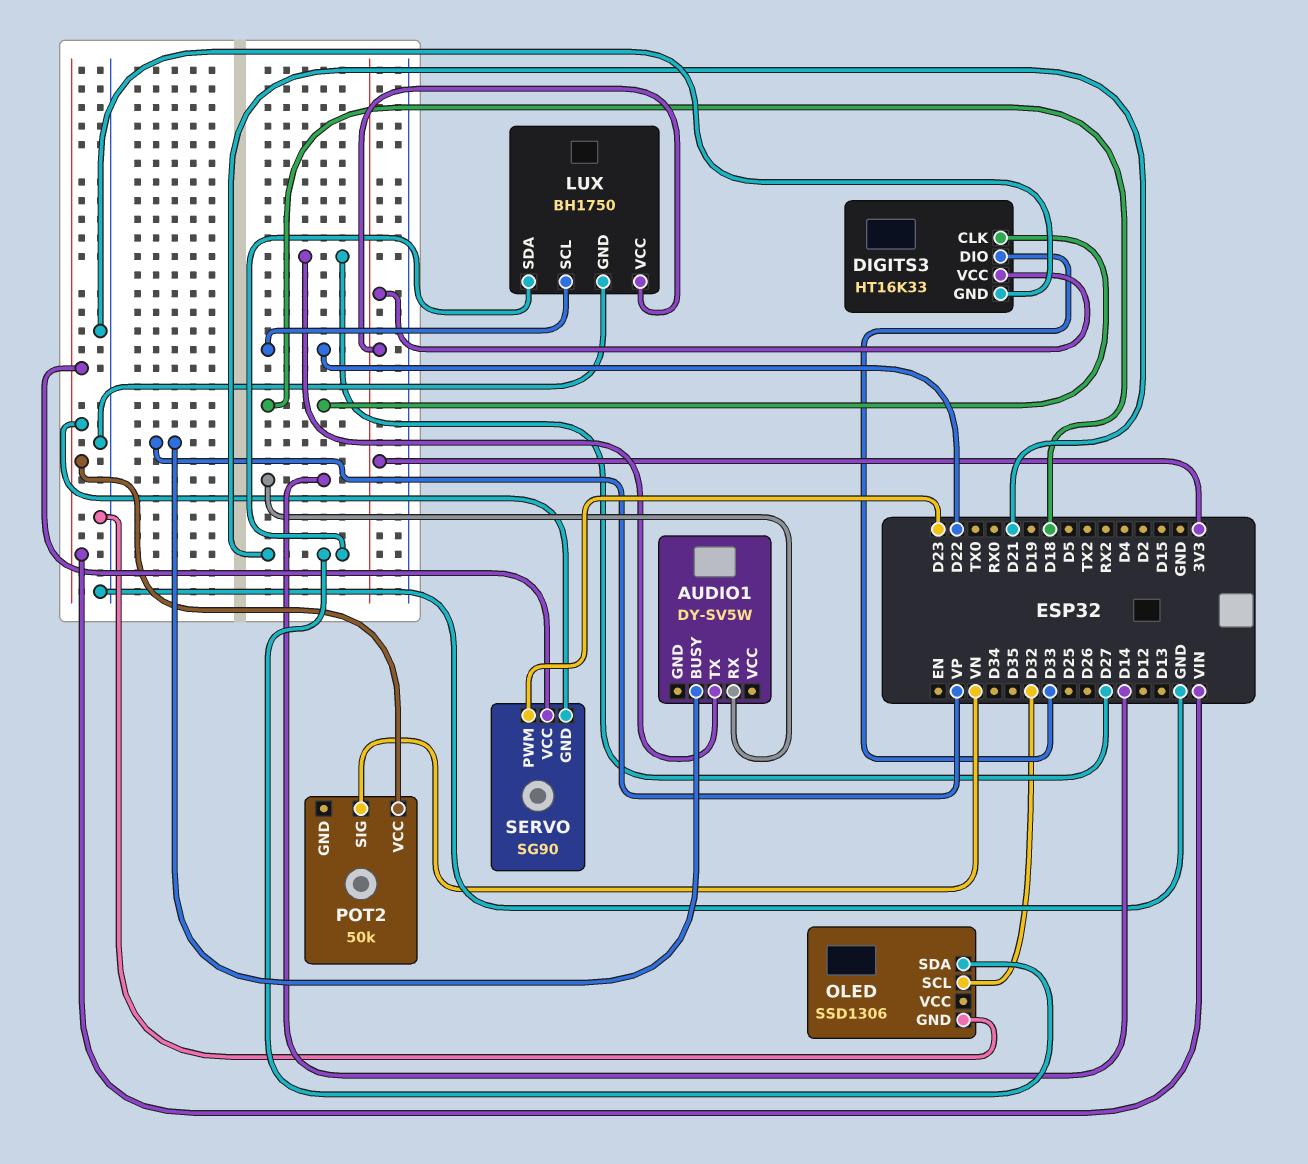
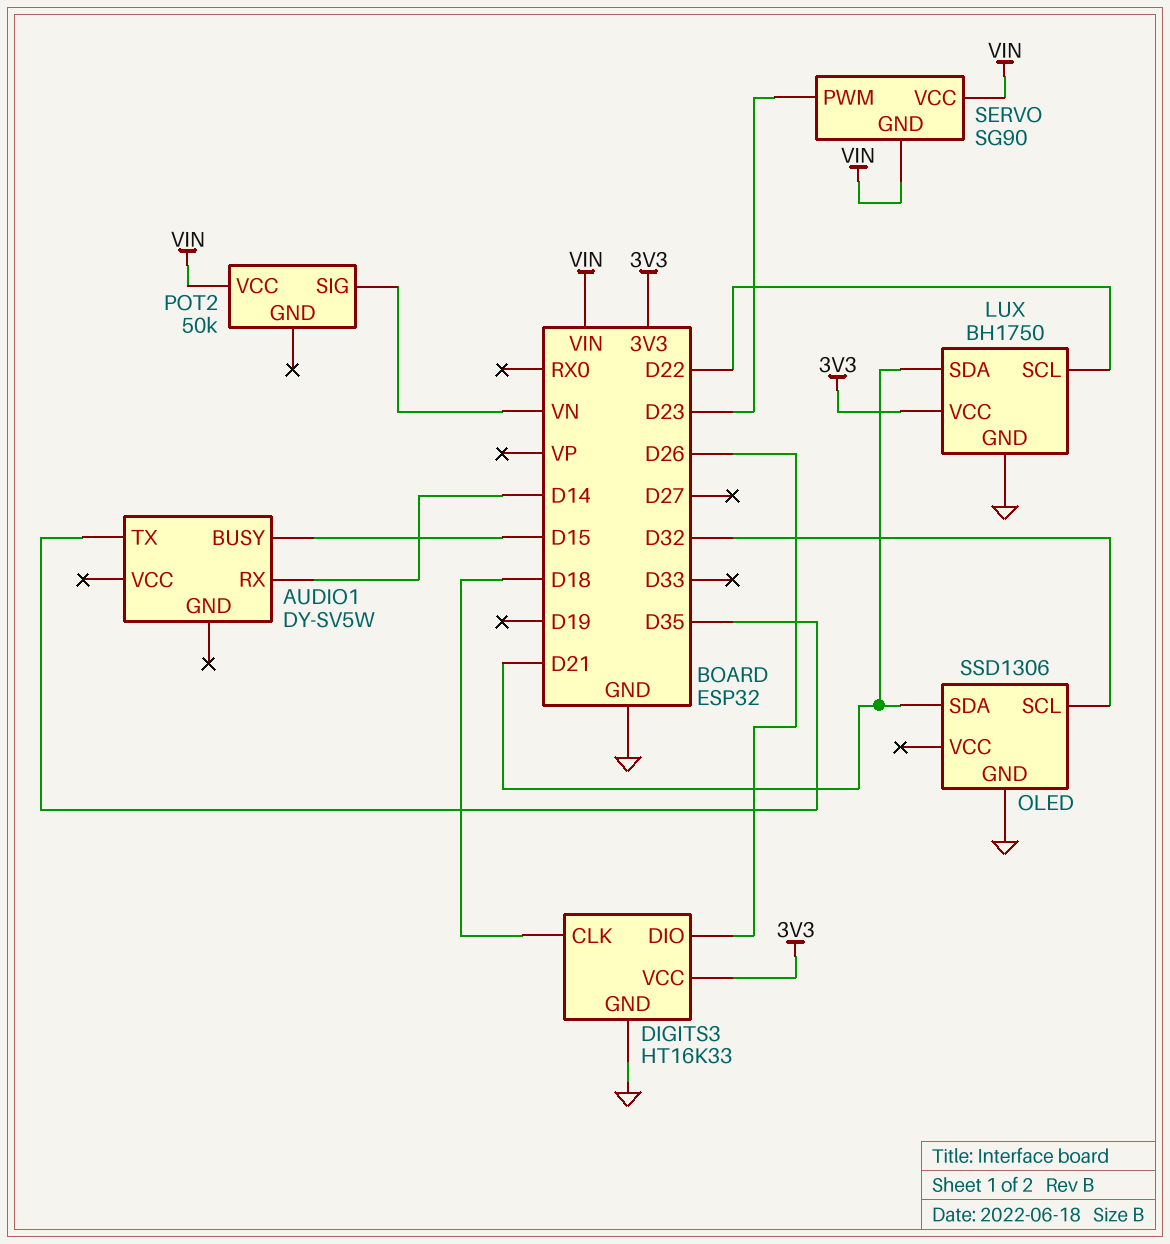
AUDIO1 pin BUSY: VP -> D15
AUDIO1 pin TX: D27 -> D35
DIGITS3 pin DIO: D33 -> D26

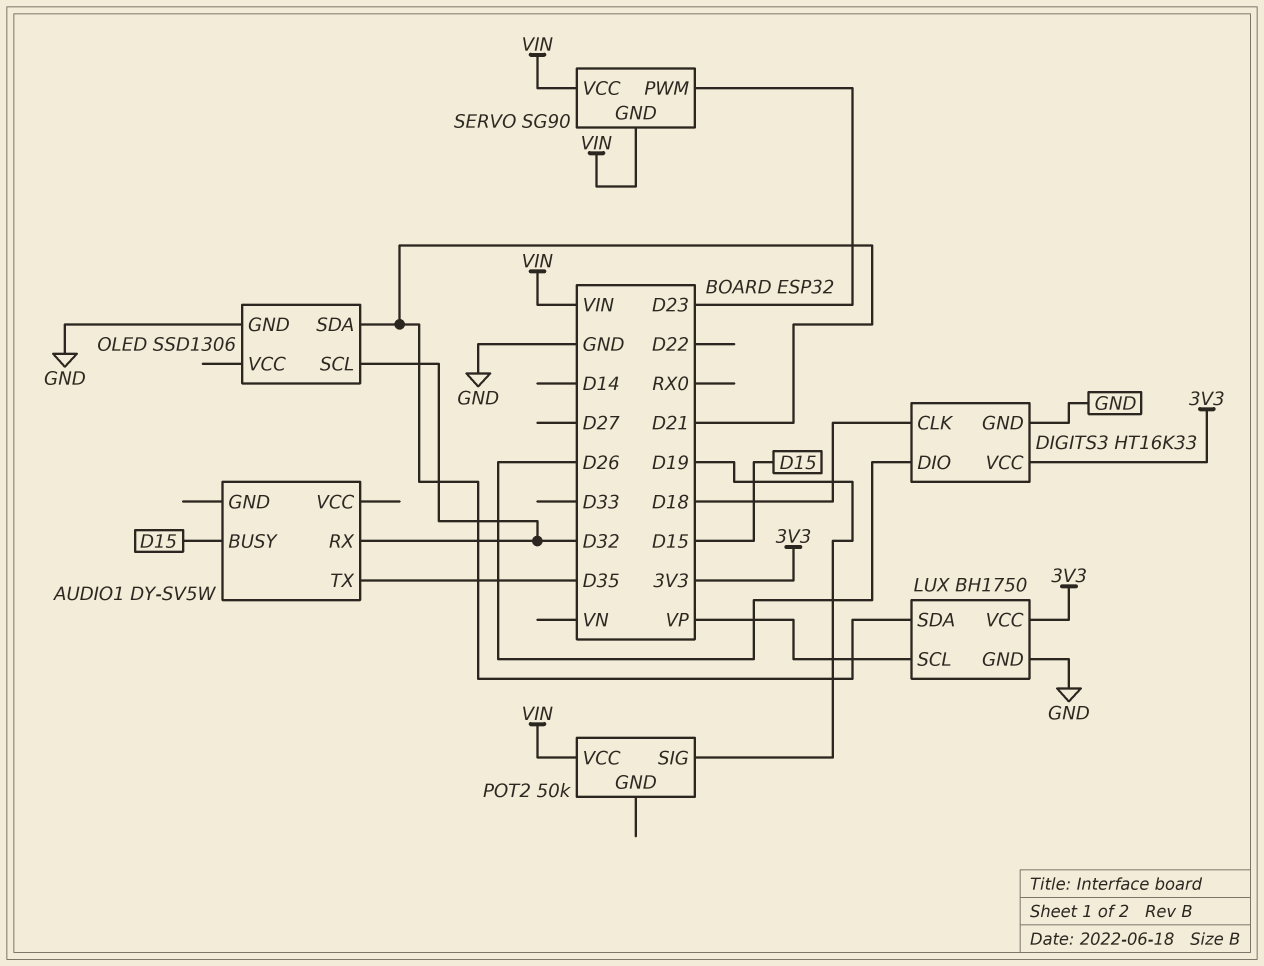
AUDIO1 pin RX: D14 -> D32
LUX pin SCL: D22 -> VP
POT2 pin SIG: VN -> D19

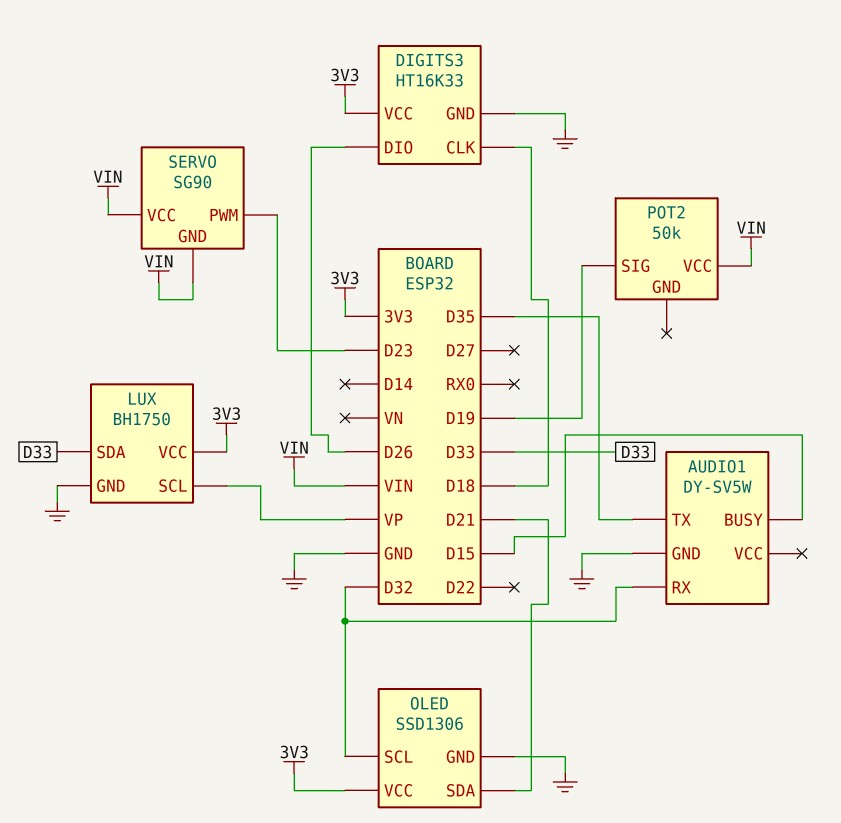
AUDIO1 pin GND: none -> GND
LUX pin SDA: D21 -> D33
OLED pin VCC: none -> 3V3

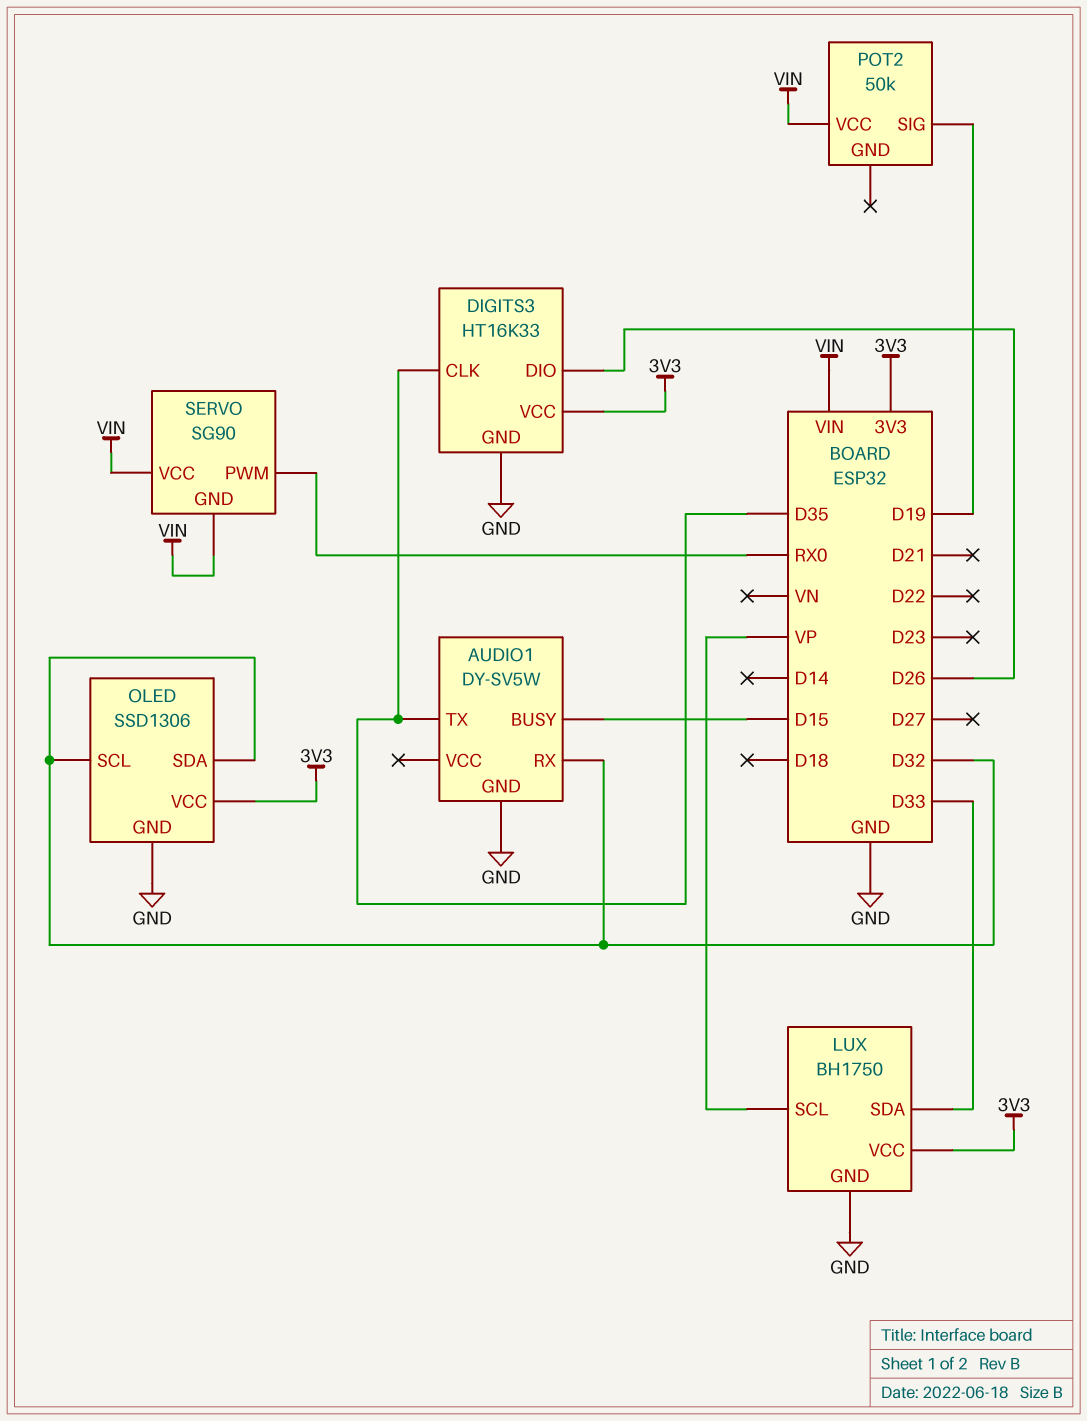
DIGITS3 pin CLK: D18 -> D35
OLED pin SDA: D21 -> D32
SERVO pin PWM: D23 -> RX0

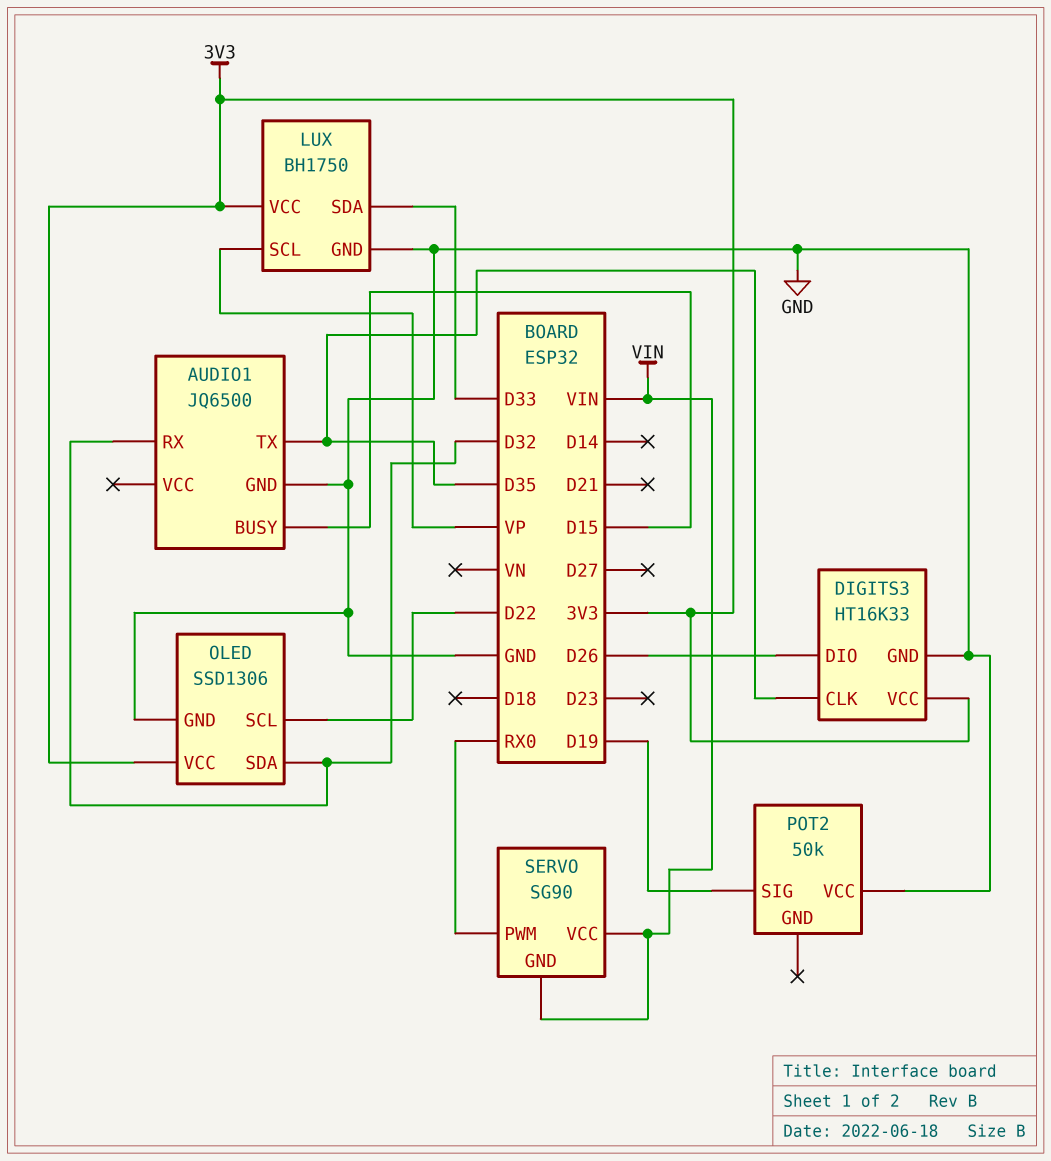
AUDIO1: DY-SV5W -> JQ6500
OLED pin SCL: D32 -> D22
POT2 pin VCC: VIN -> GND

